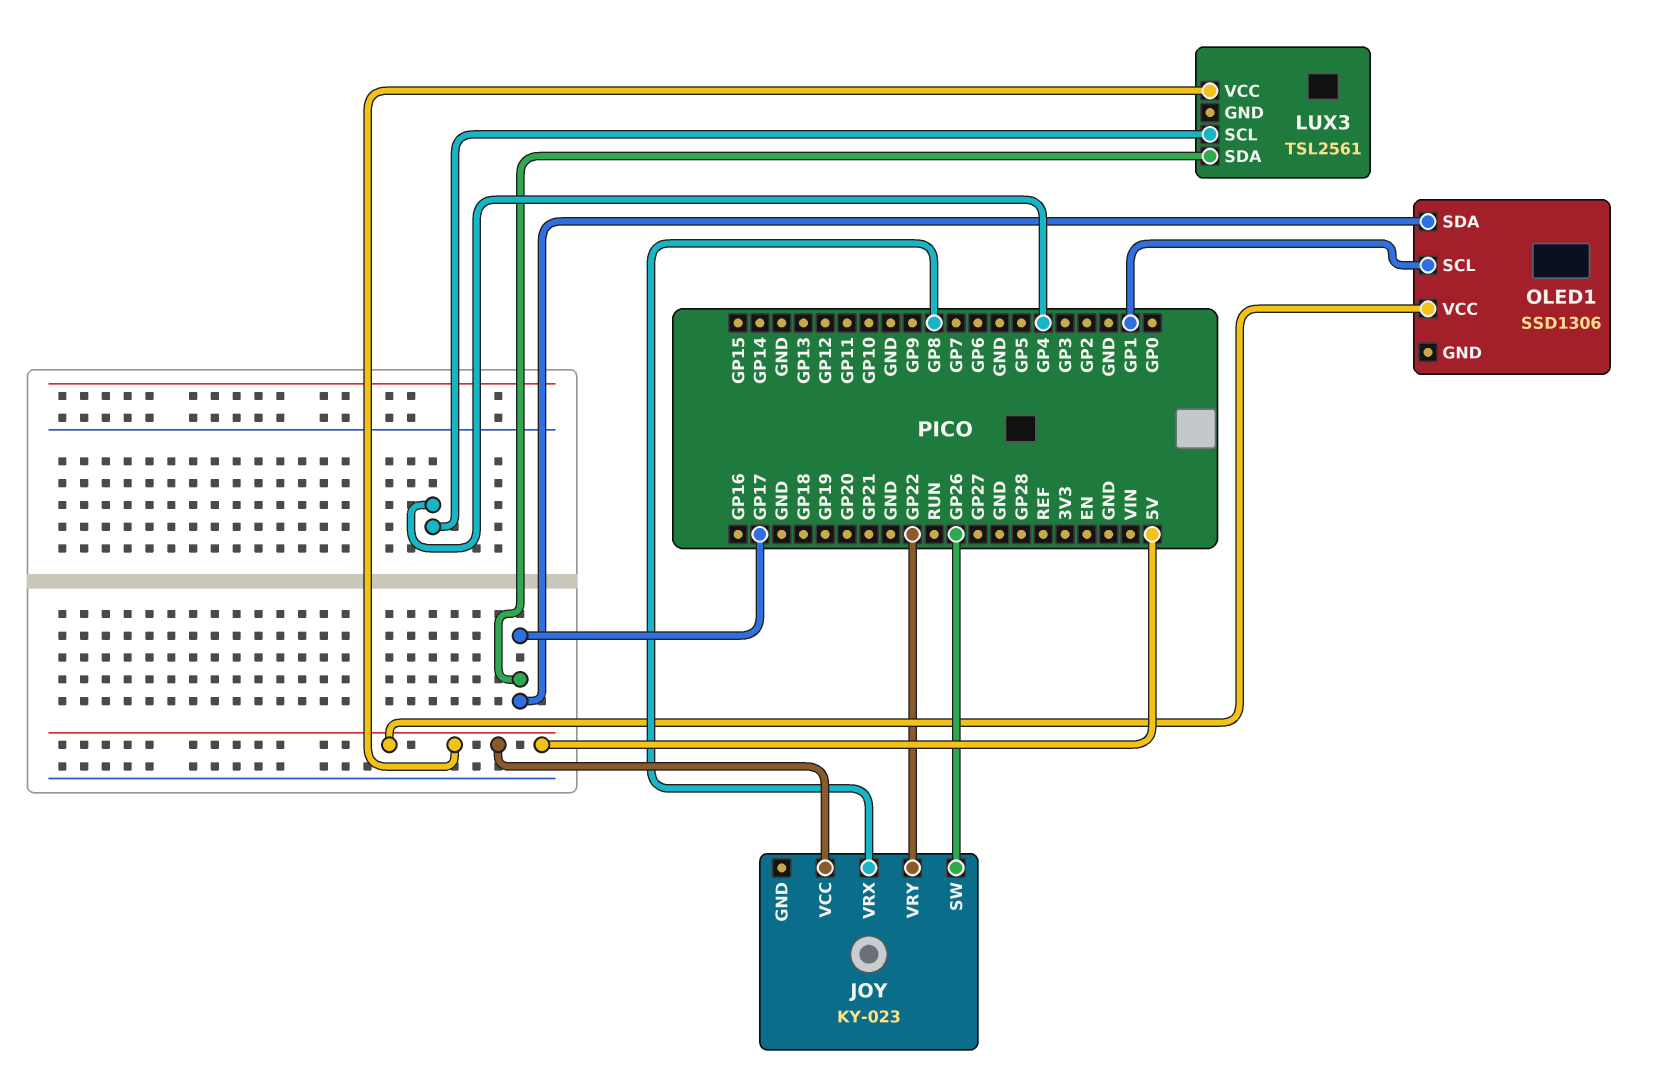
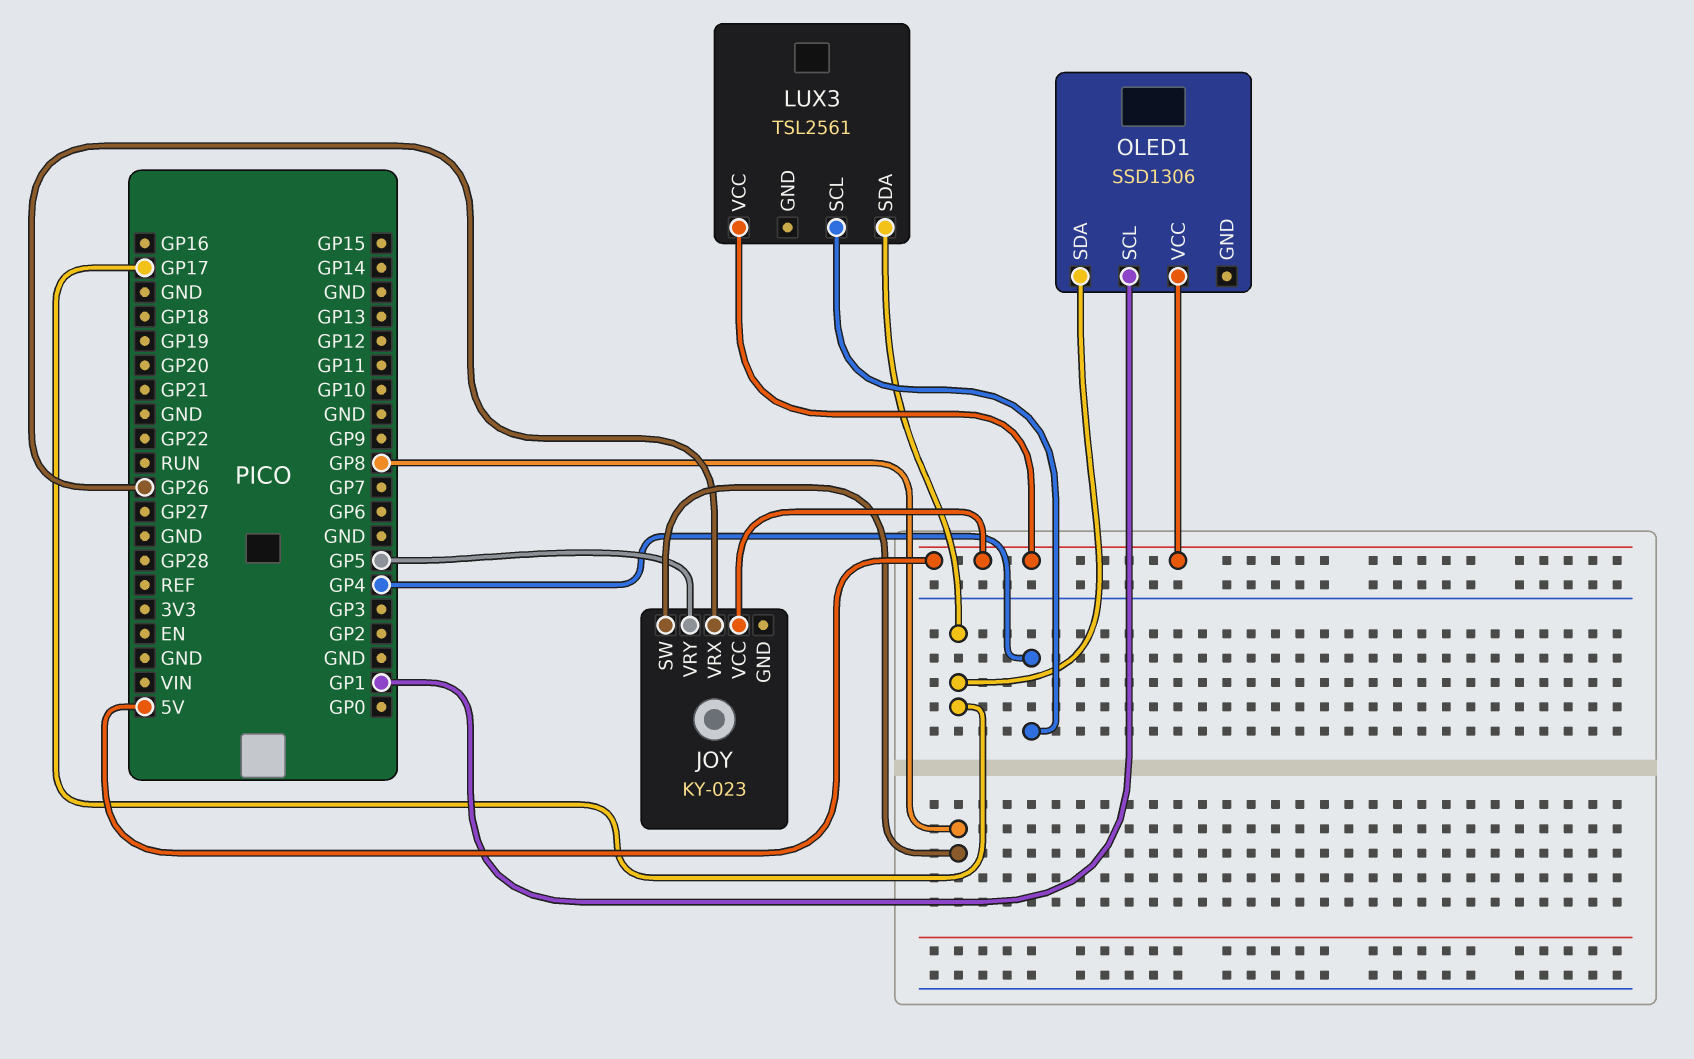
JOY pin SW: GP26 -> GP8
JOY pin VRX: GP8 -> GP26
JOY pin VRY: GP22 -> GP5

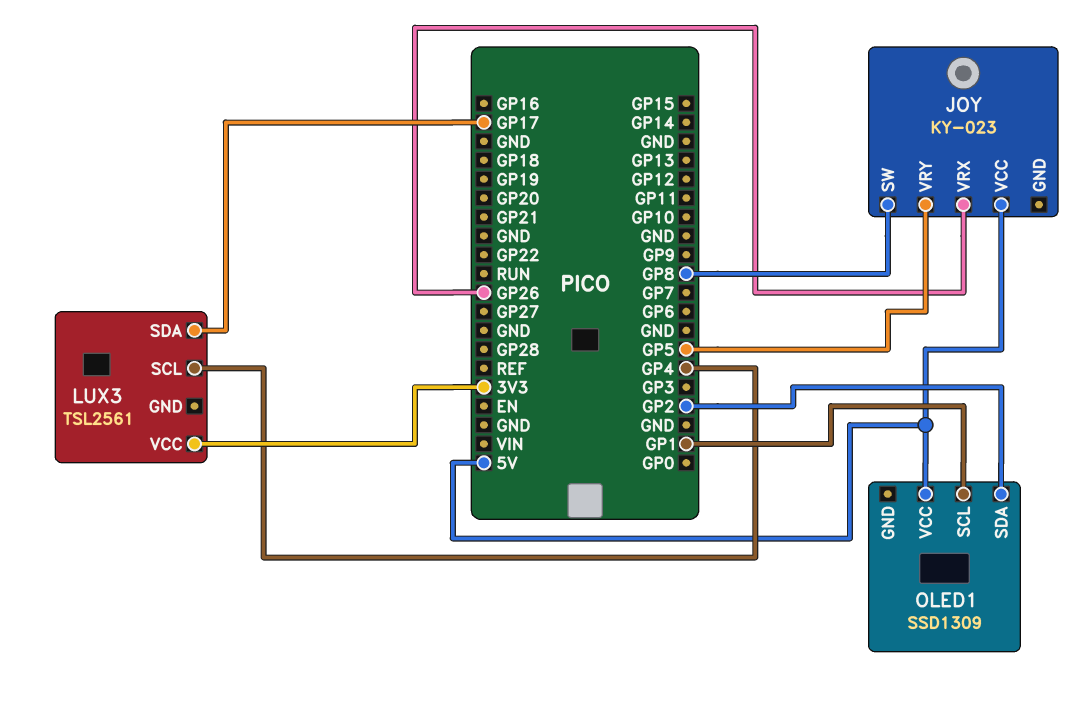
LUX3 pin VCC: 5V -> 3V3
OLED1: SSD1306 -> SSD1309
OLED1 pin SDA: GP17 -> GP2

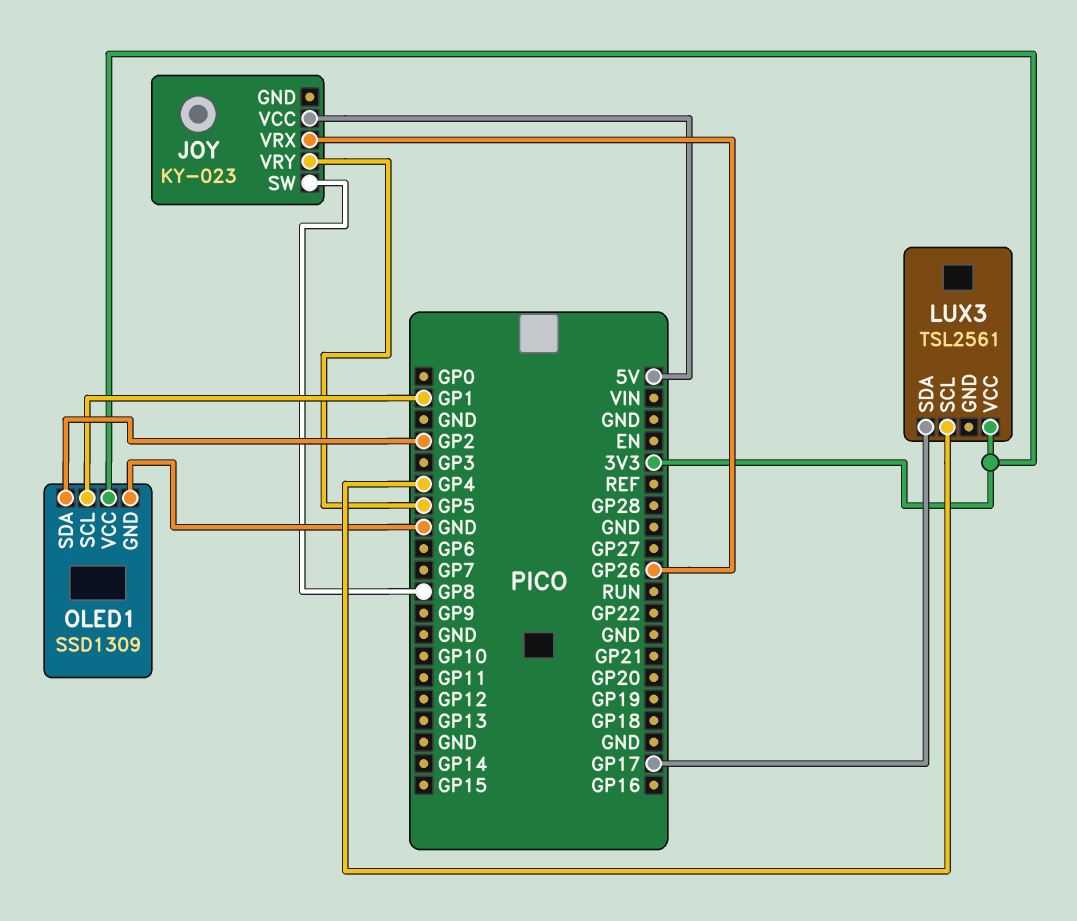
OLED1 pin GND: none -> GND
OLED1 pin VCC: 5V -> 3V3

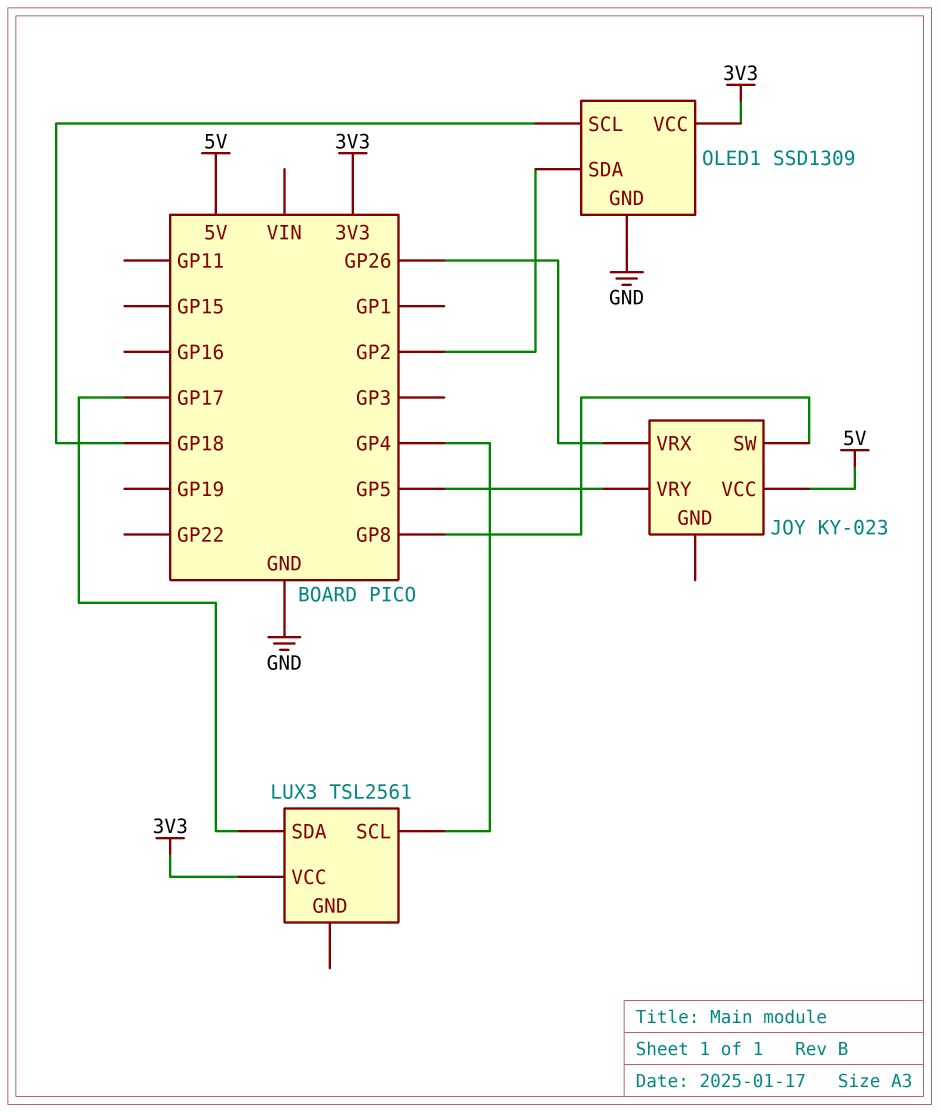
OLED1 pin SCL: GP1 -> GP18

